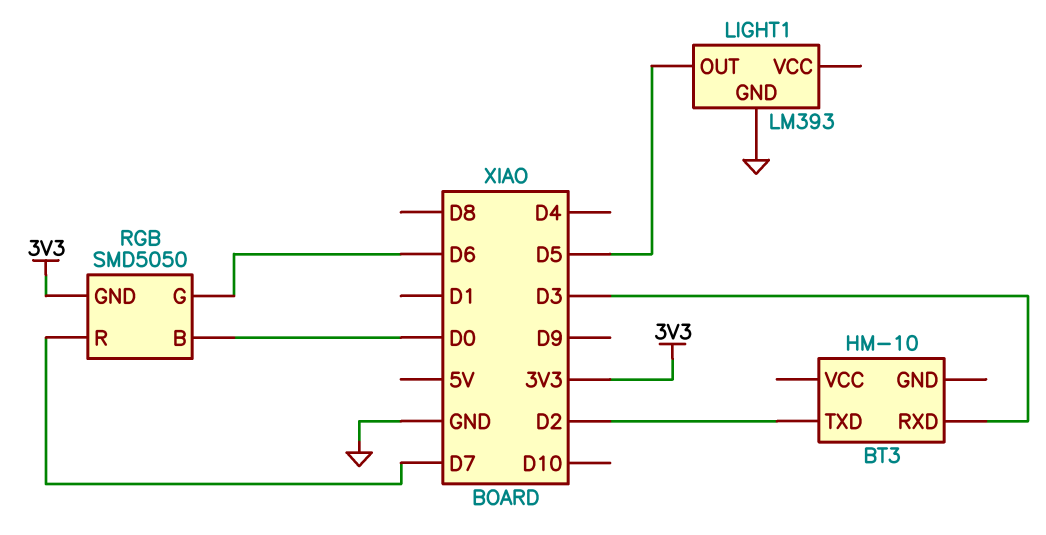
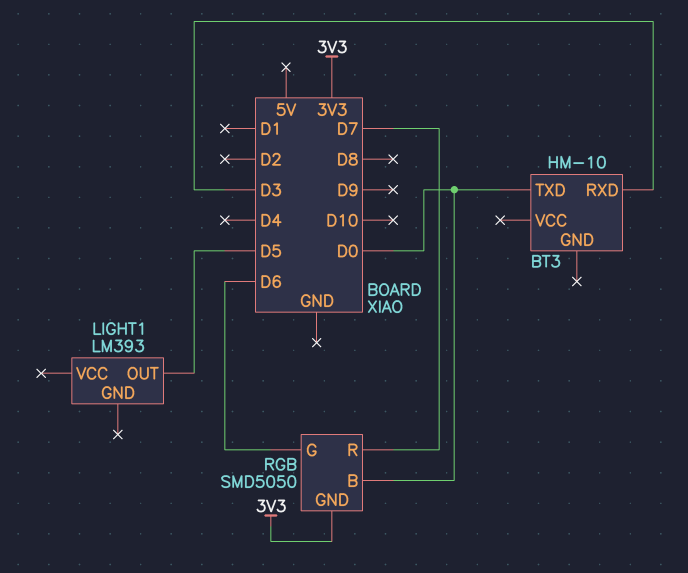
BT3 pin TXD: D2 -> D0
LIGHT1 pin GND: GND -> none

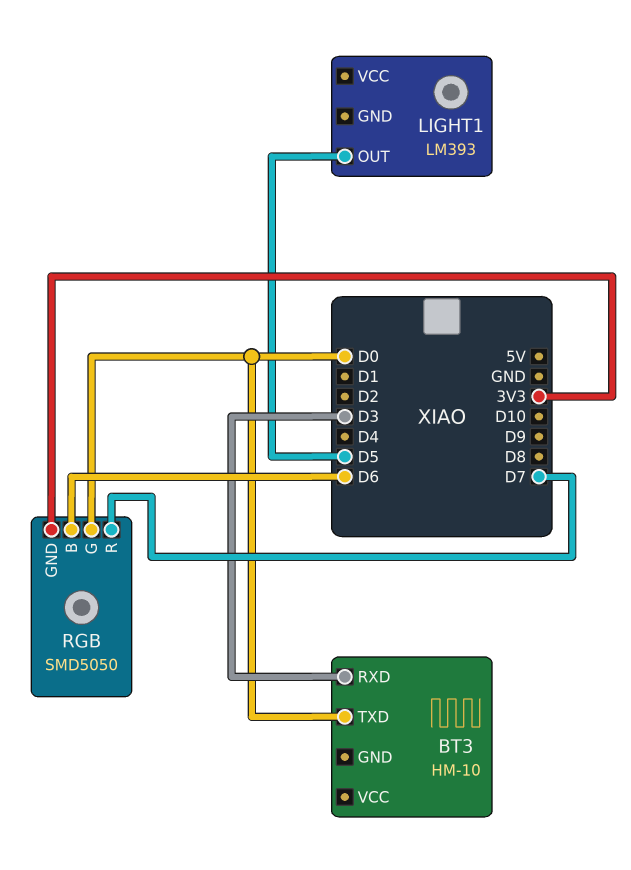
RGB pin B: D0 -> D6
RGB pin G: D6 -> D0

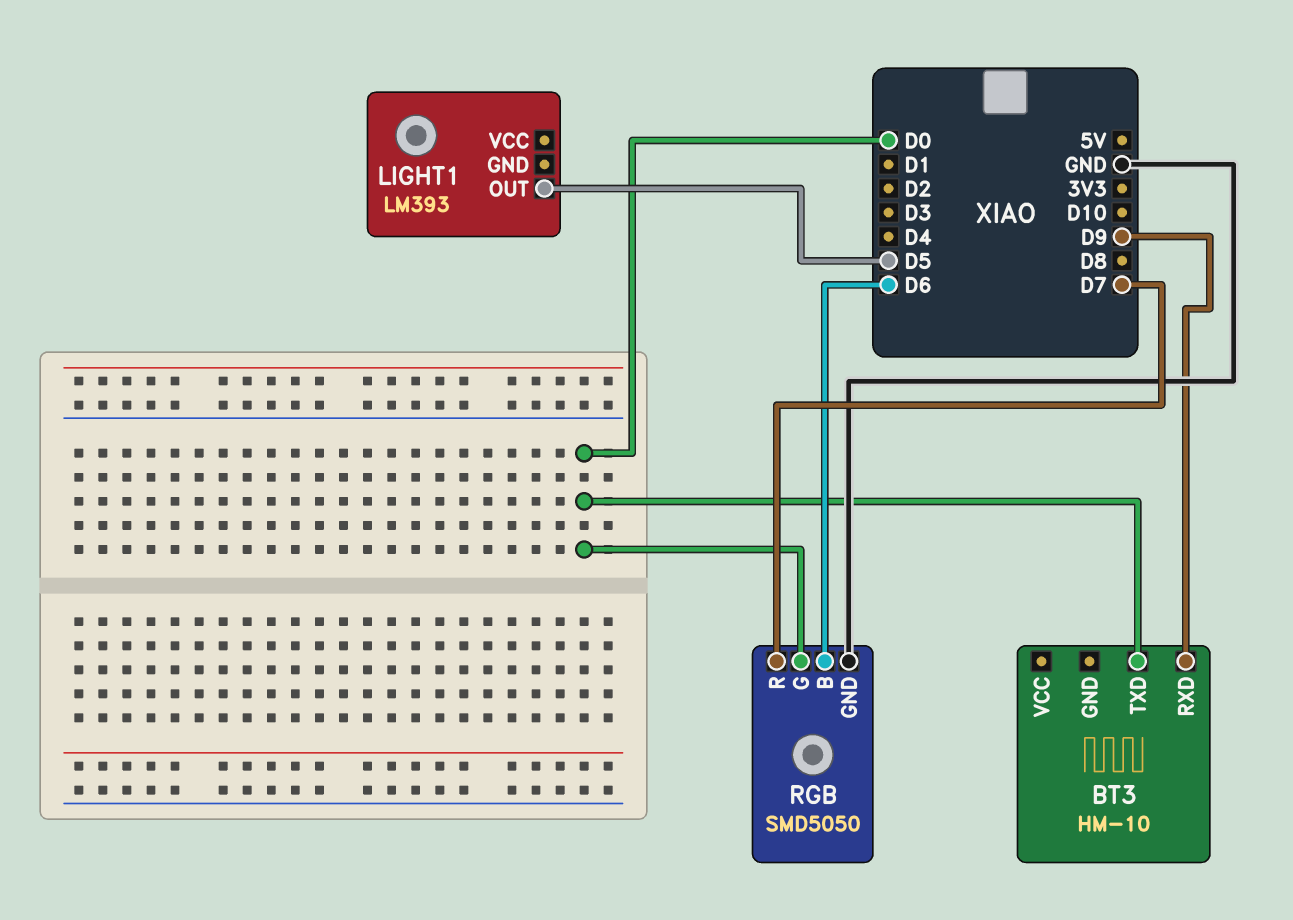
BT3 pin RXD: D3 -> D9
RGB pin GND: 3V3 -> GND

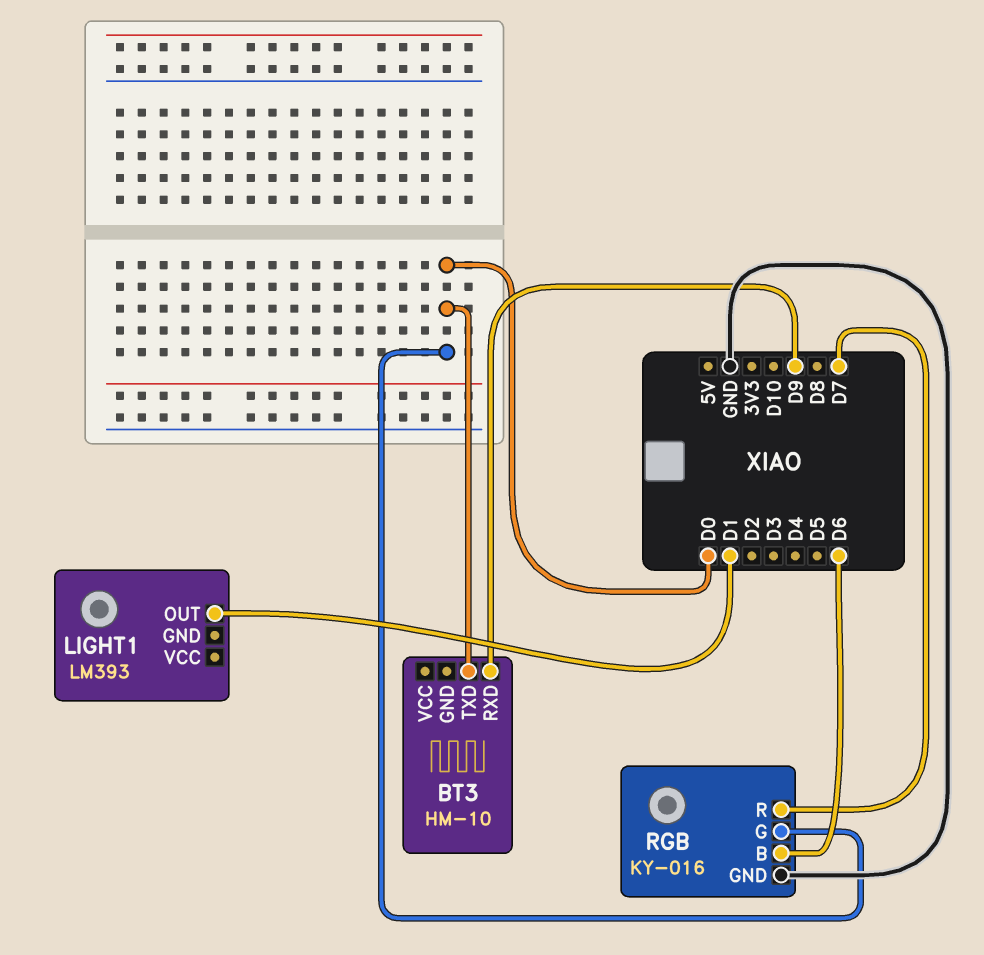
LIGHT1 pin OUT: D5 -> D1
RGB: SMD5050 -> KY-016

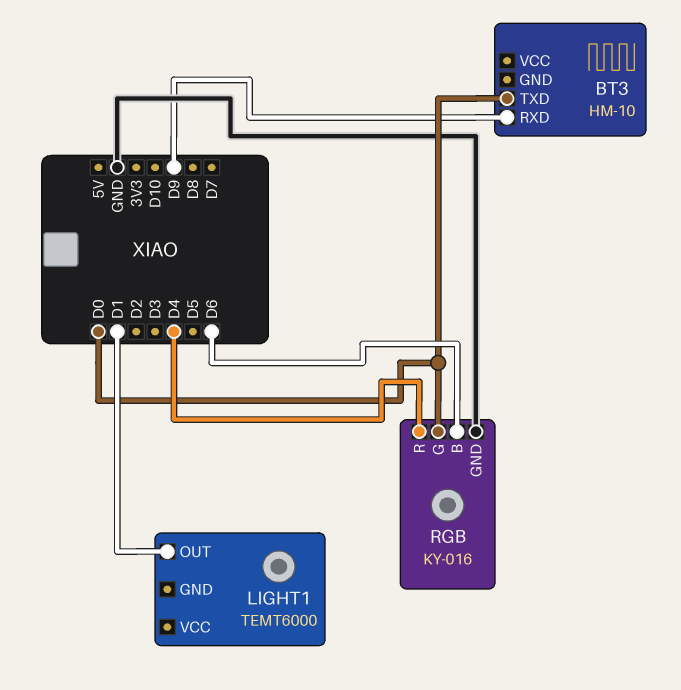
LIGHT1: LM393 -> TEMT6000
RGB pin R: D7 -> D4

